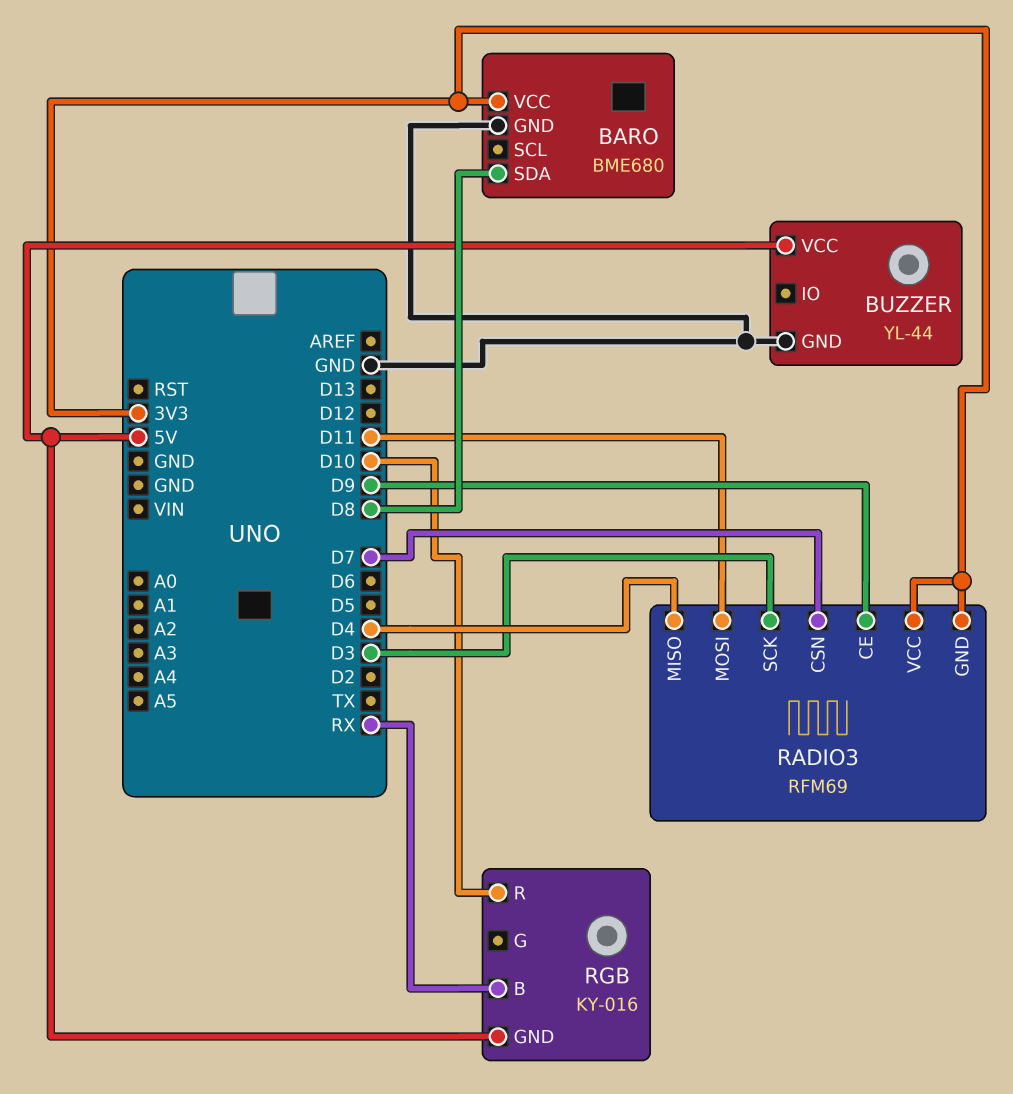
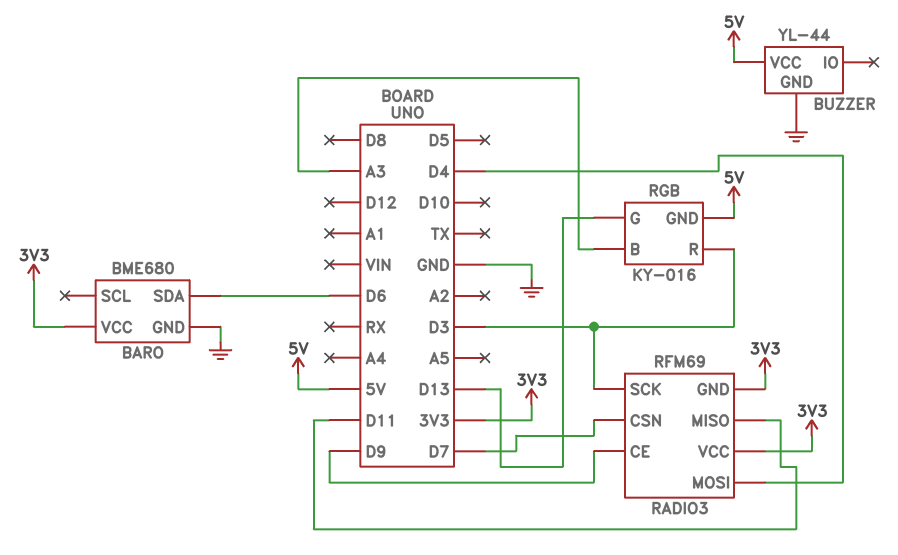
BARO pin SDA: D8 -> D6
RADIO3 pin MISO: D4 -> D11
RADIO3 pin MOSI: D11 -> D4
RGB pin B: RX -> A3
RGB pin G: none -> D13
RGB pin R: D10 -> D3

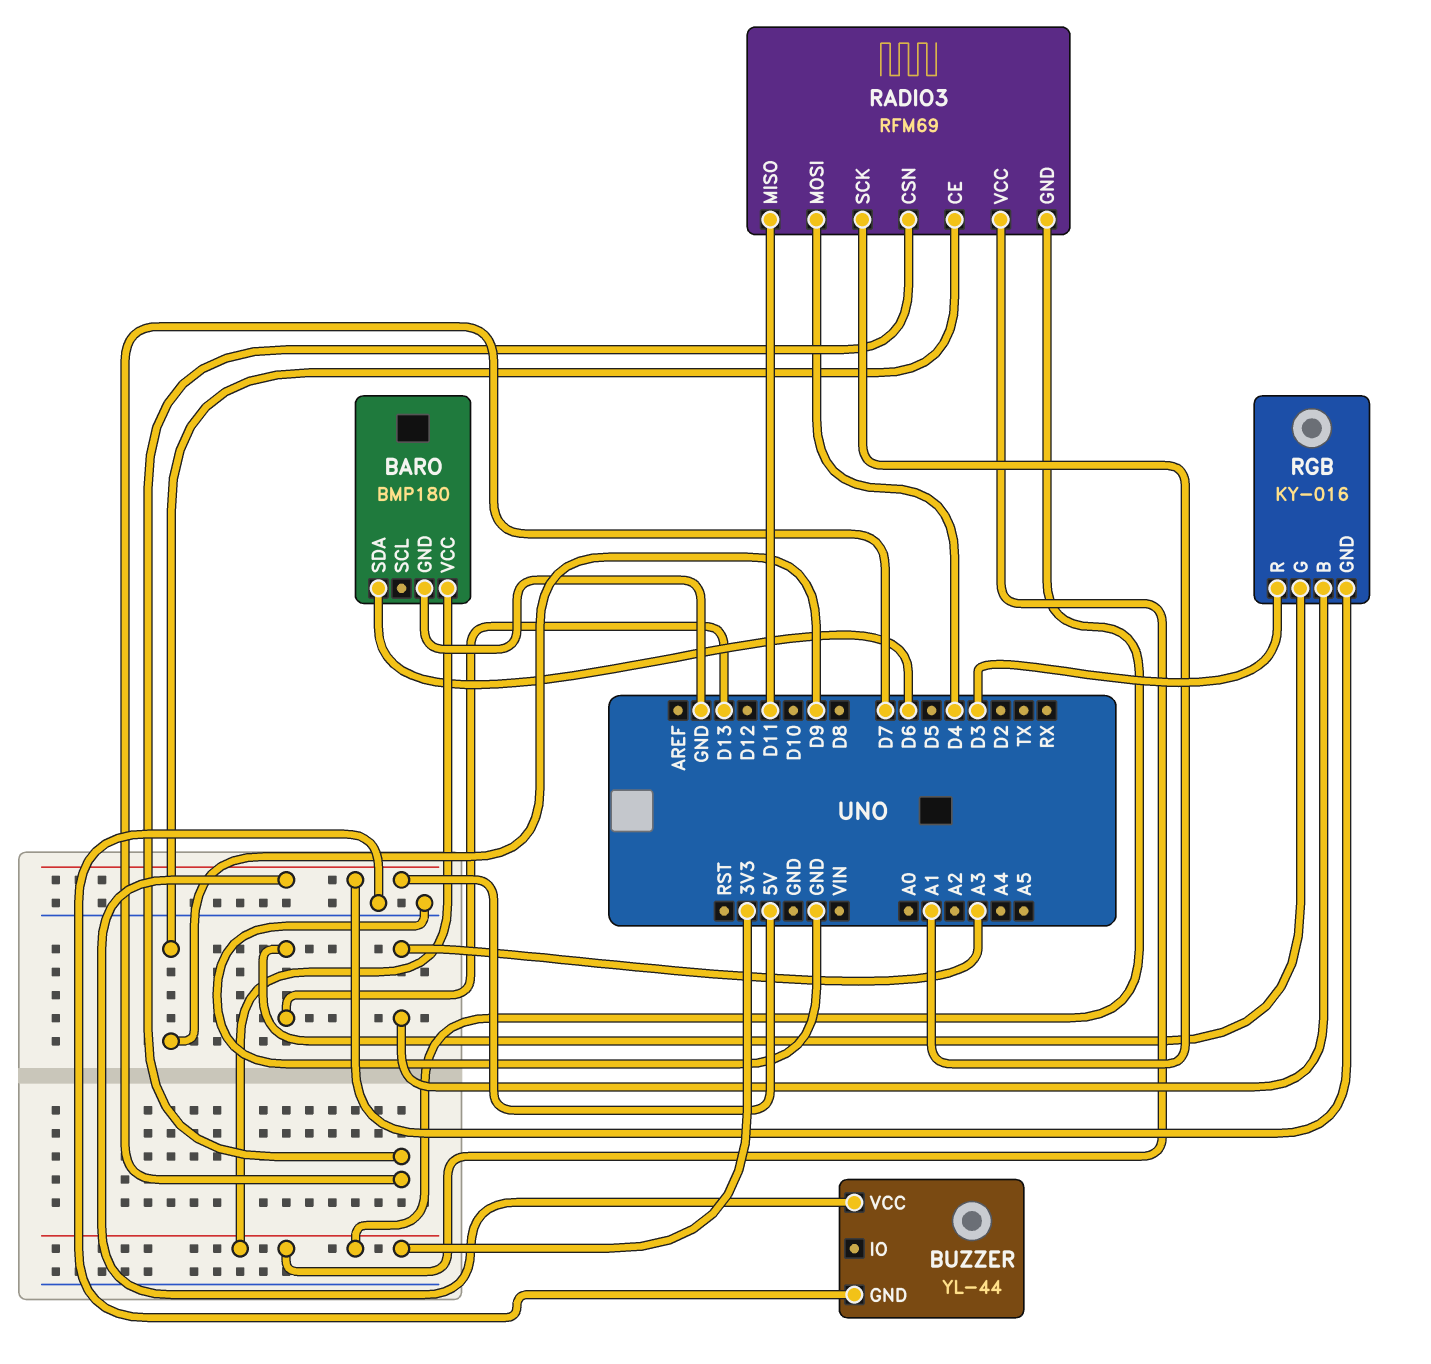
BARO: BME680 -> BMP180
RADIO3 pin SCK: D3 -> A1

